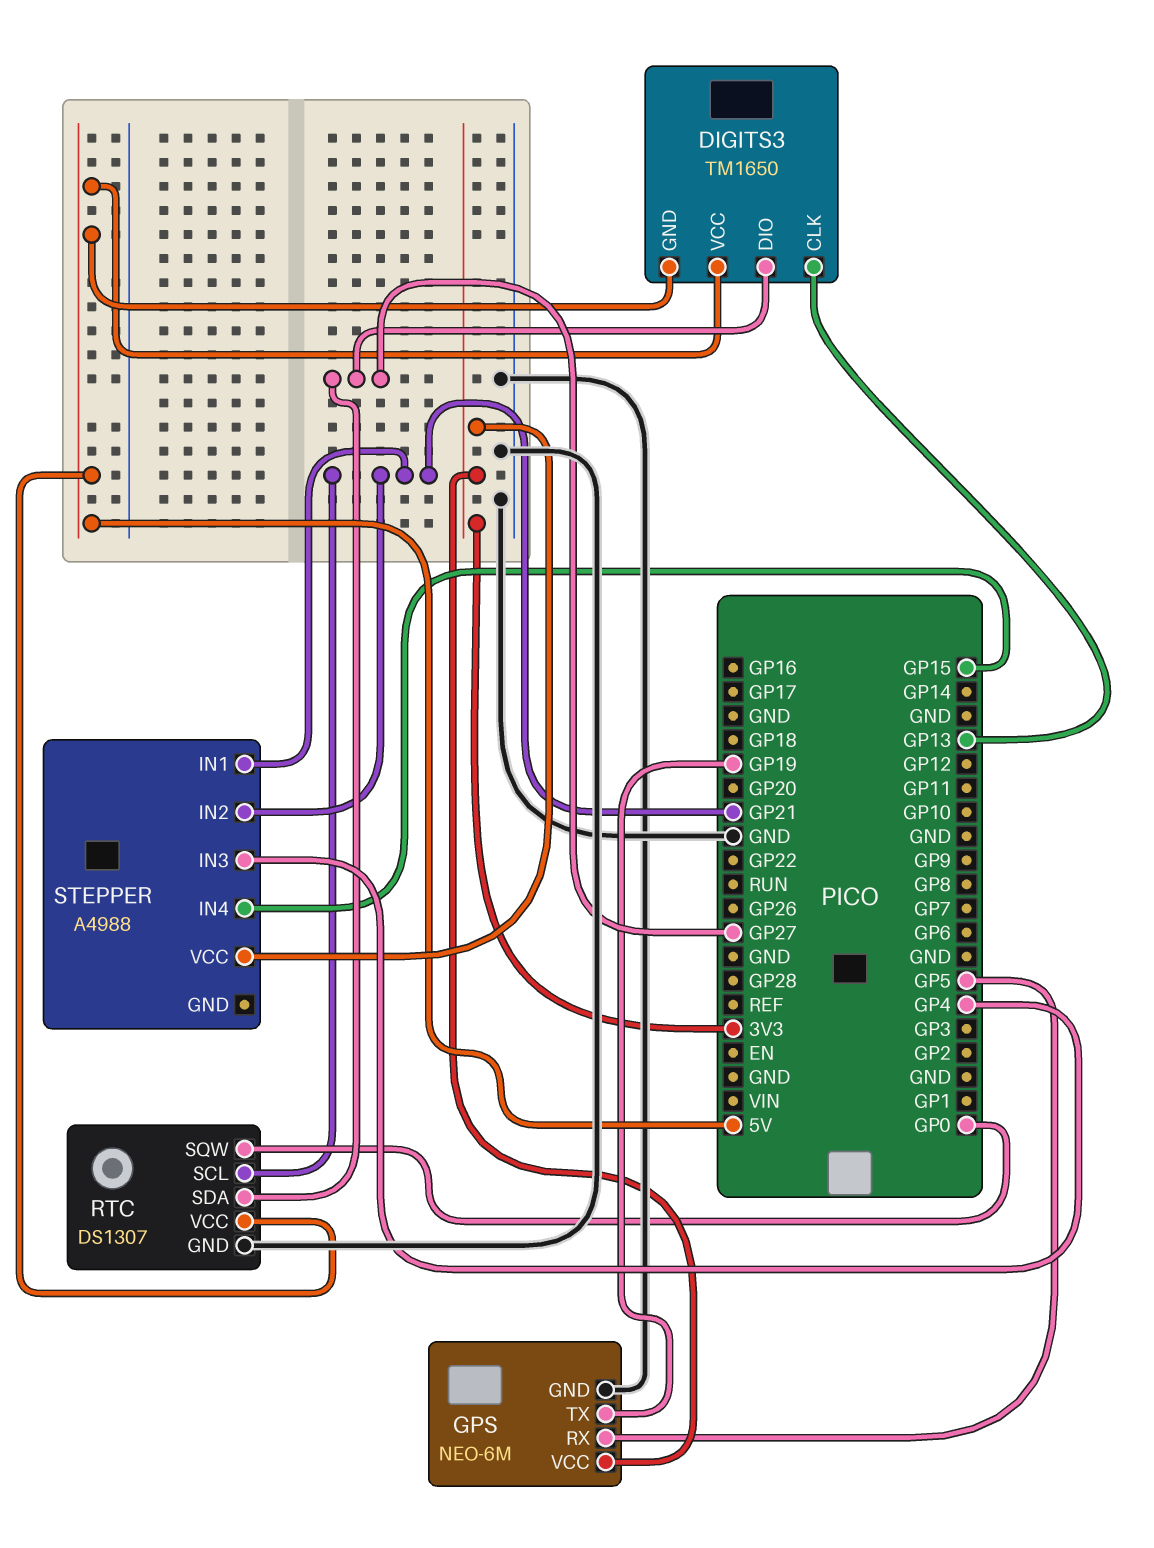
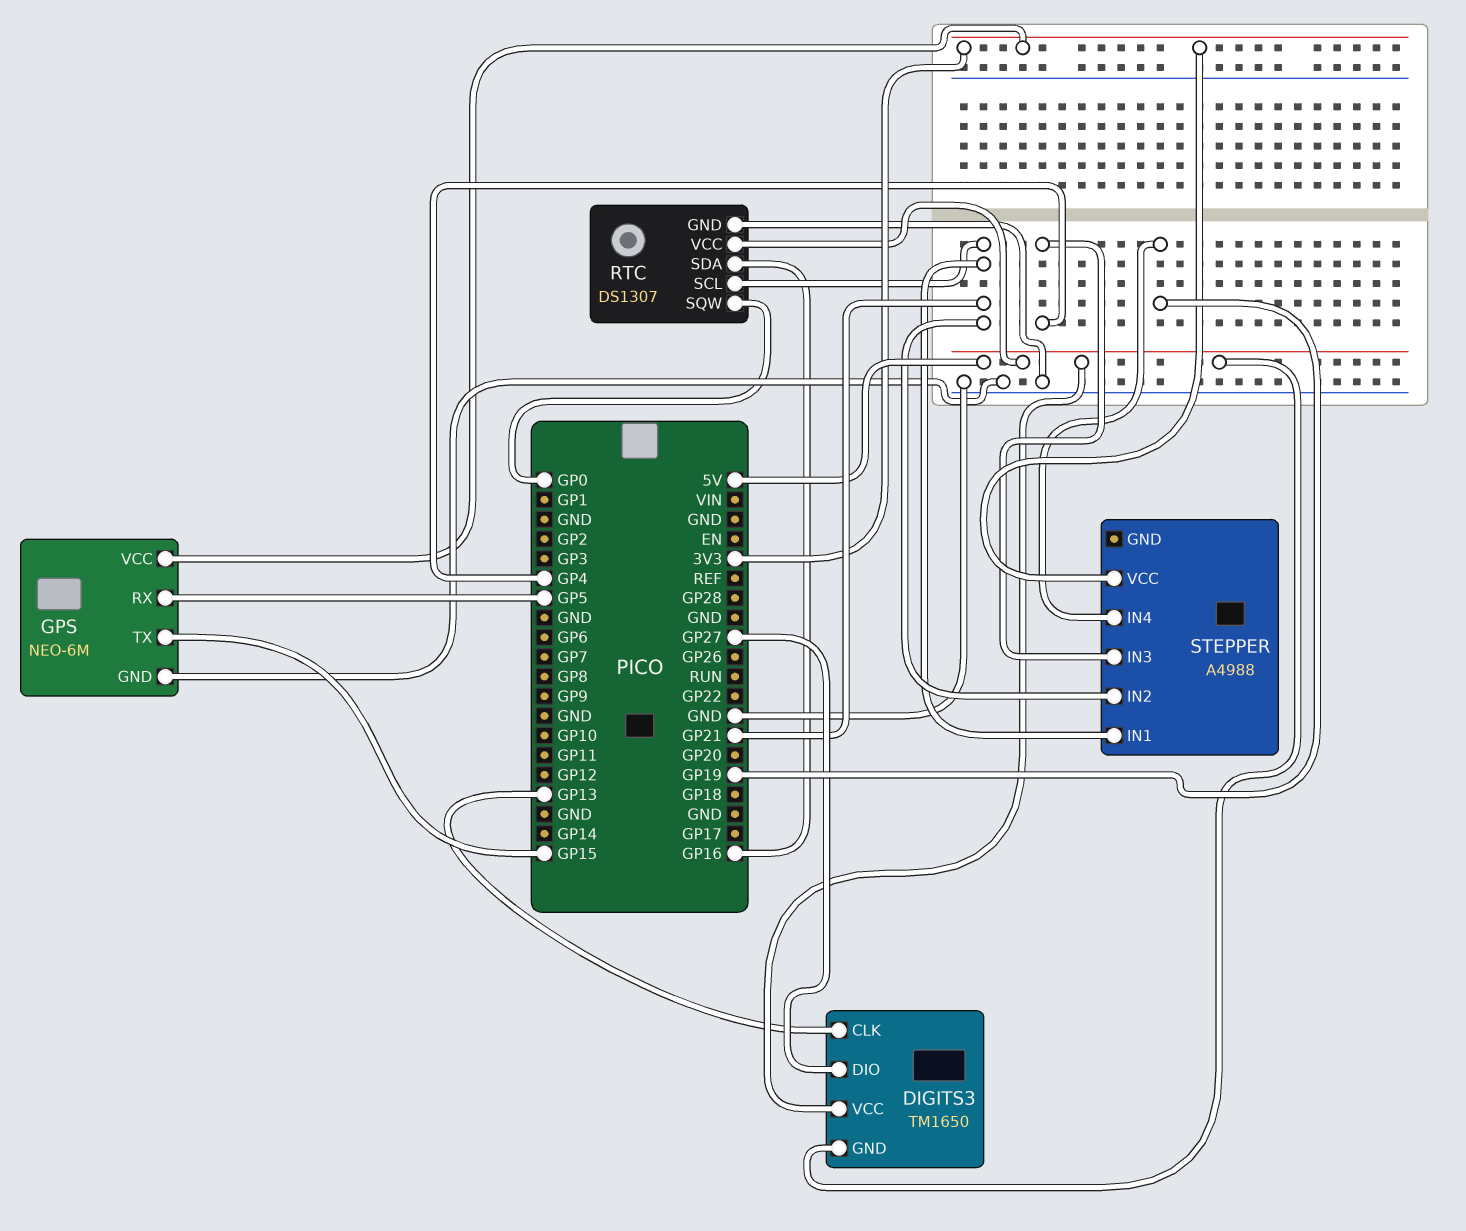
GPS pin TX: GP19 -> GP15
RTC pin SDA: GP27 -> GP16
STEPPER pin IN4: GP15 -> GP19

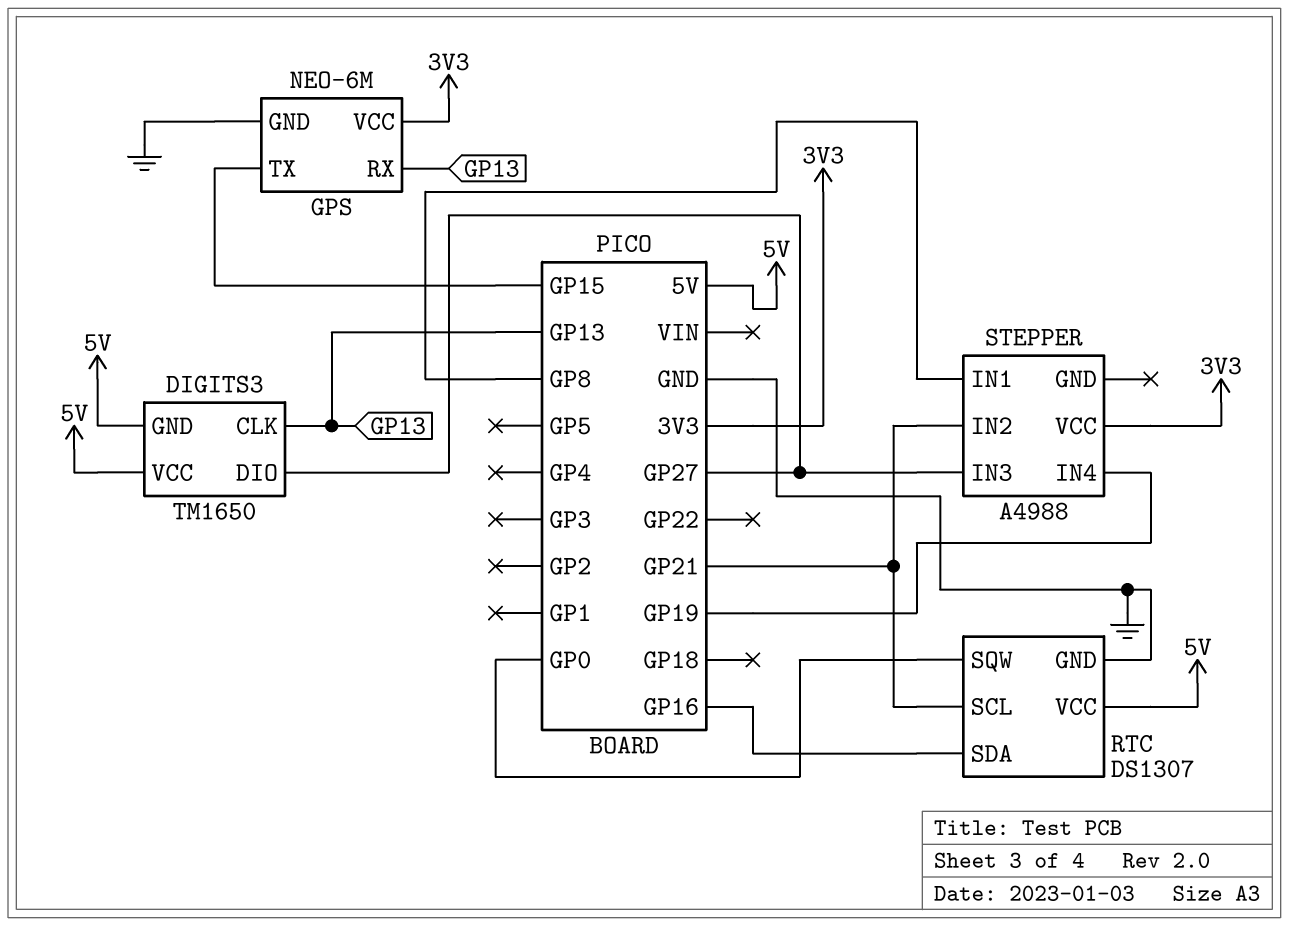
GPS pin RX: GP5 -> GP13
STEPPER pin IN1: GP21 -> GP8
STEPPER pin IN3: GP4 -> GP27

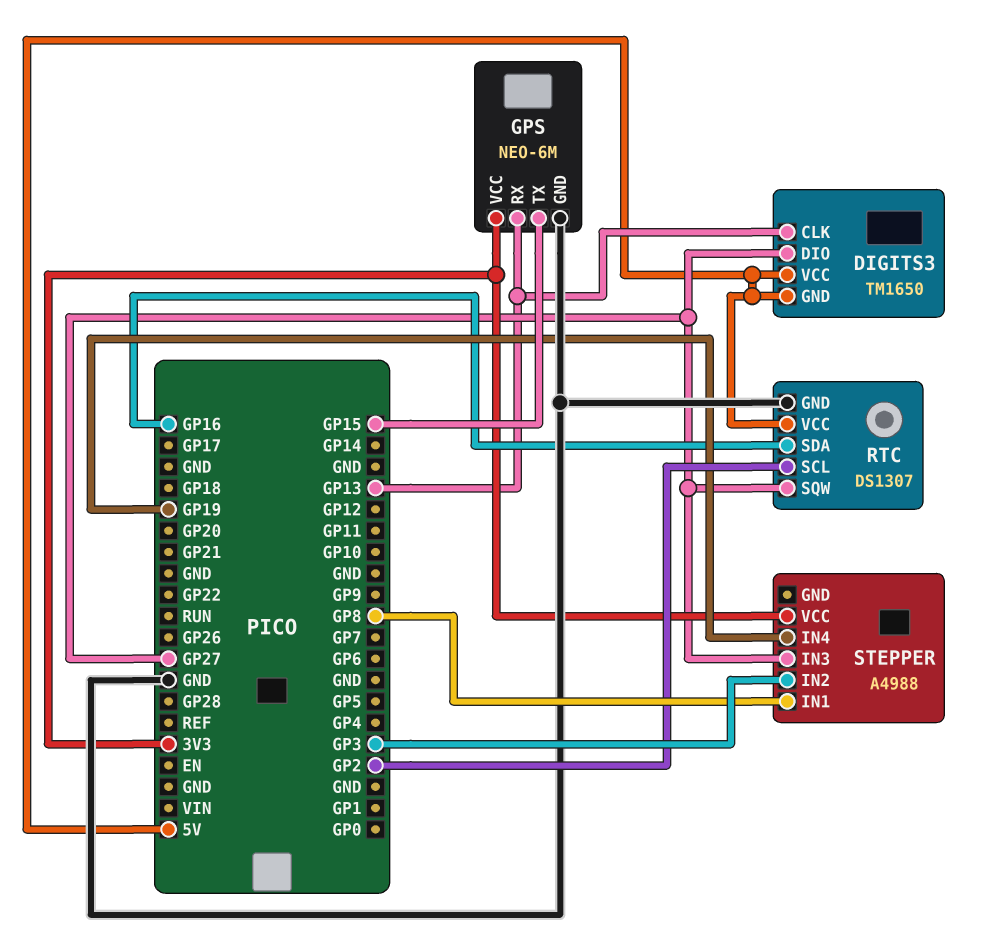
RTC pin SCL: GP21 -> GP2
RTC pin SQW: GP0 -> GP27
STEPPER pin IN2: GP21 -> GP3

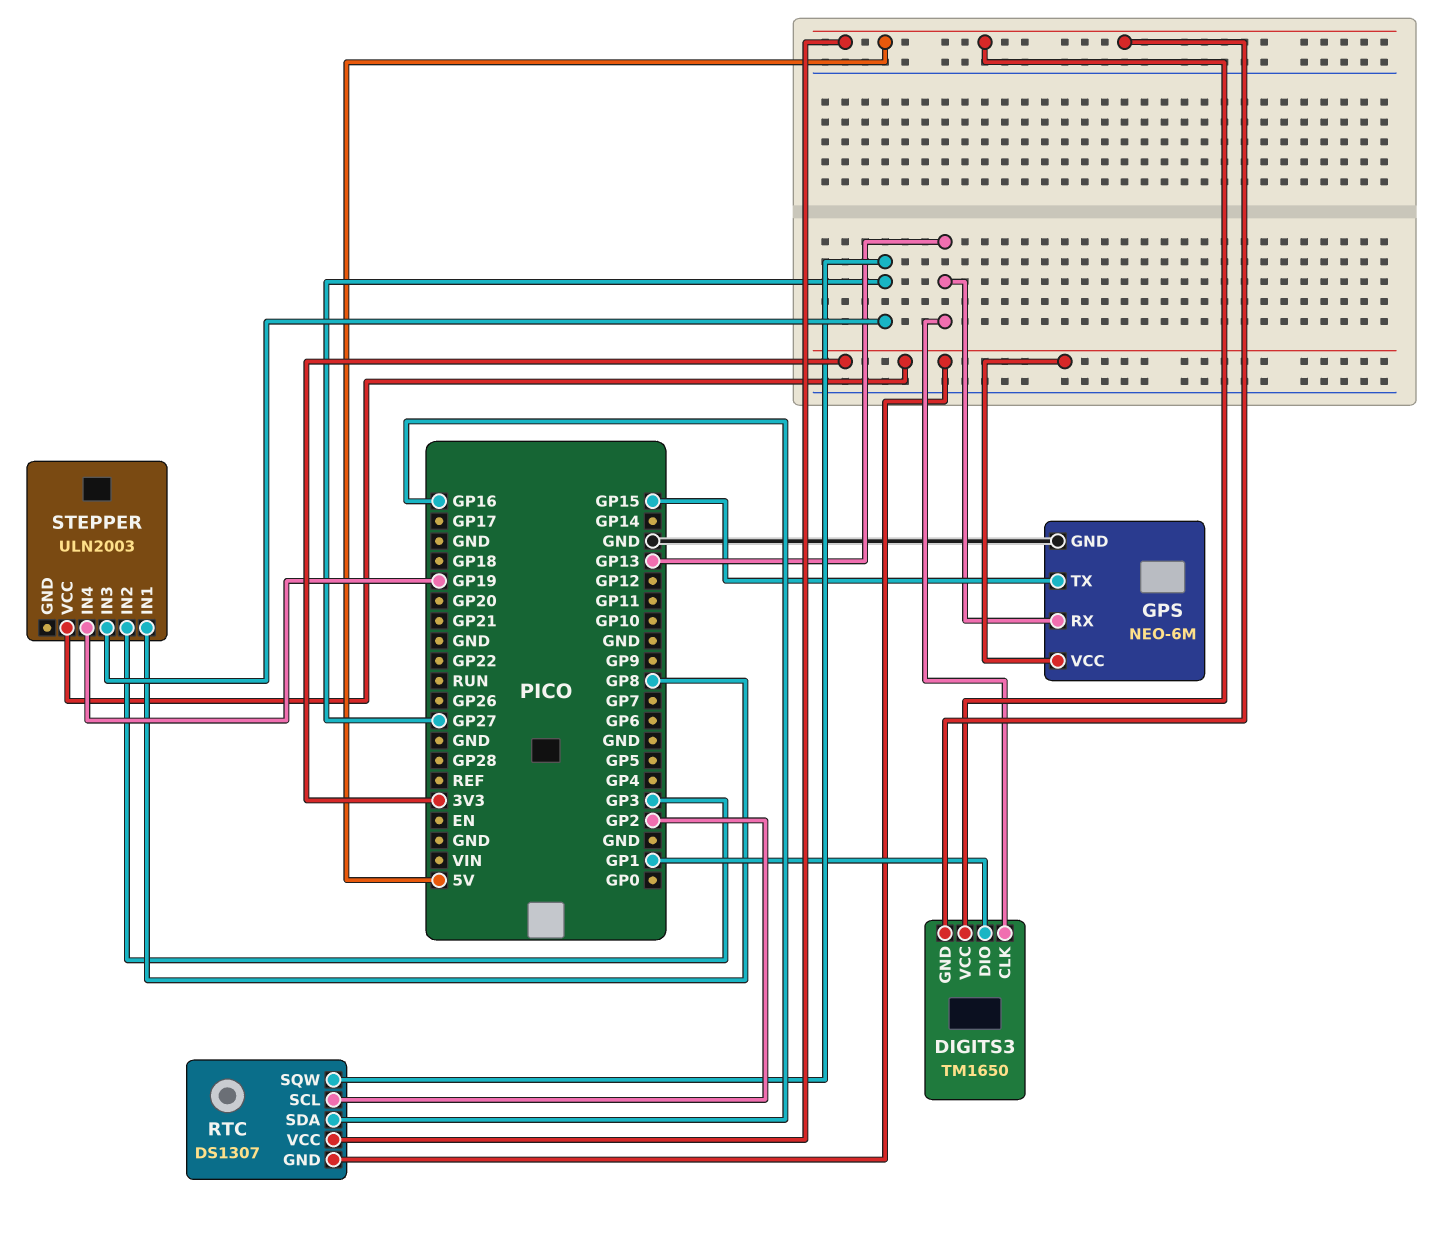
DIGITS3 pin DIO: GP27 -> GP1
RTC pin GND: GND -> 3V3
STEPPER: A4988 -> ULN2003

